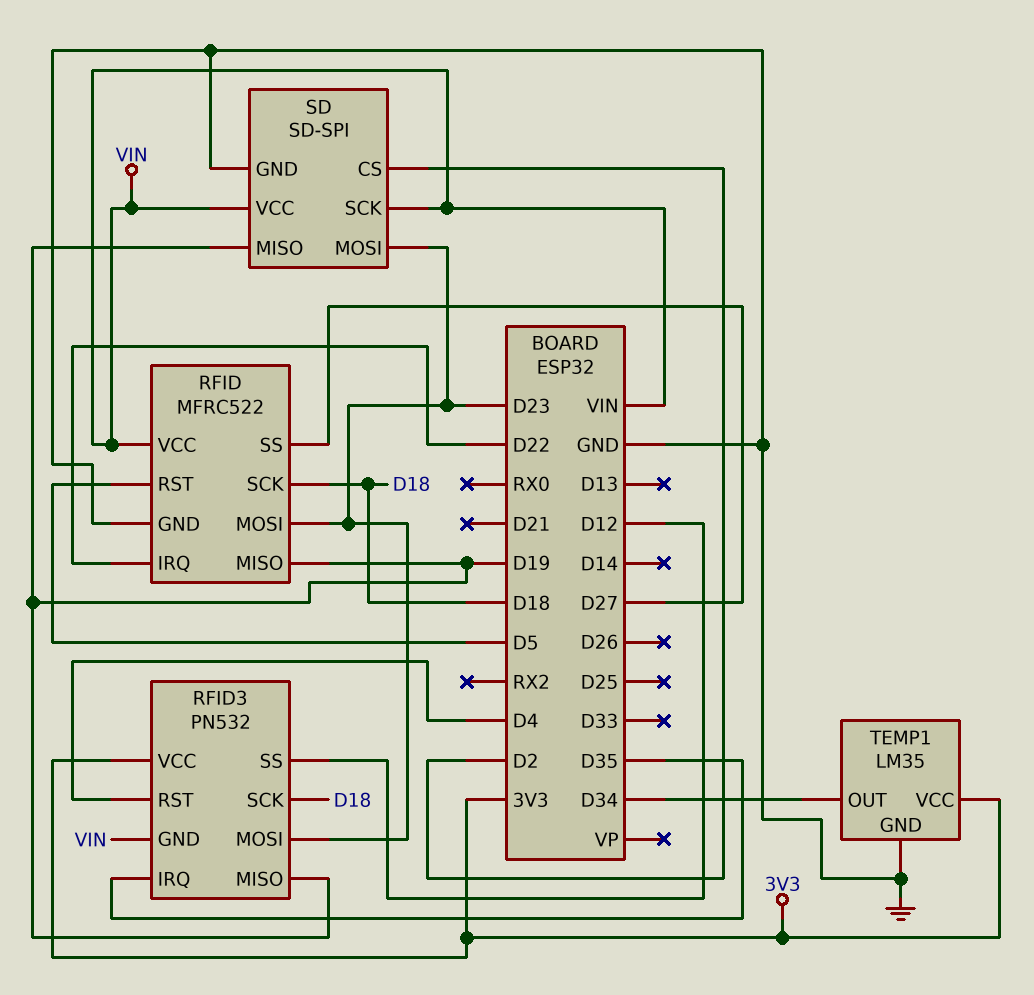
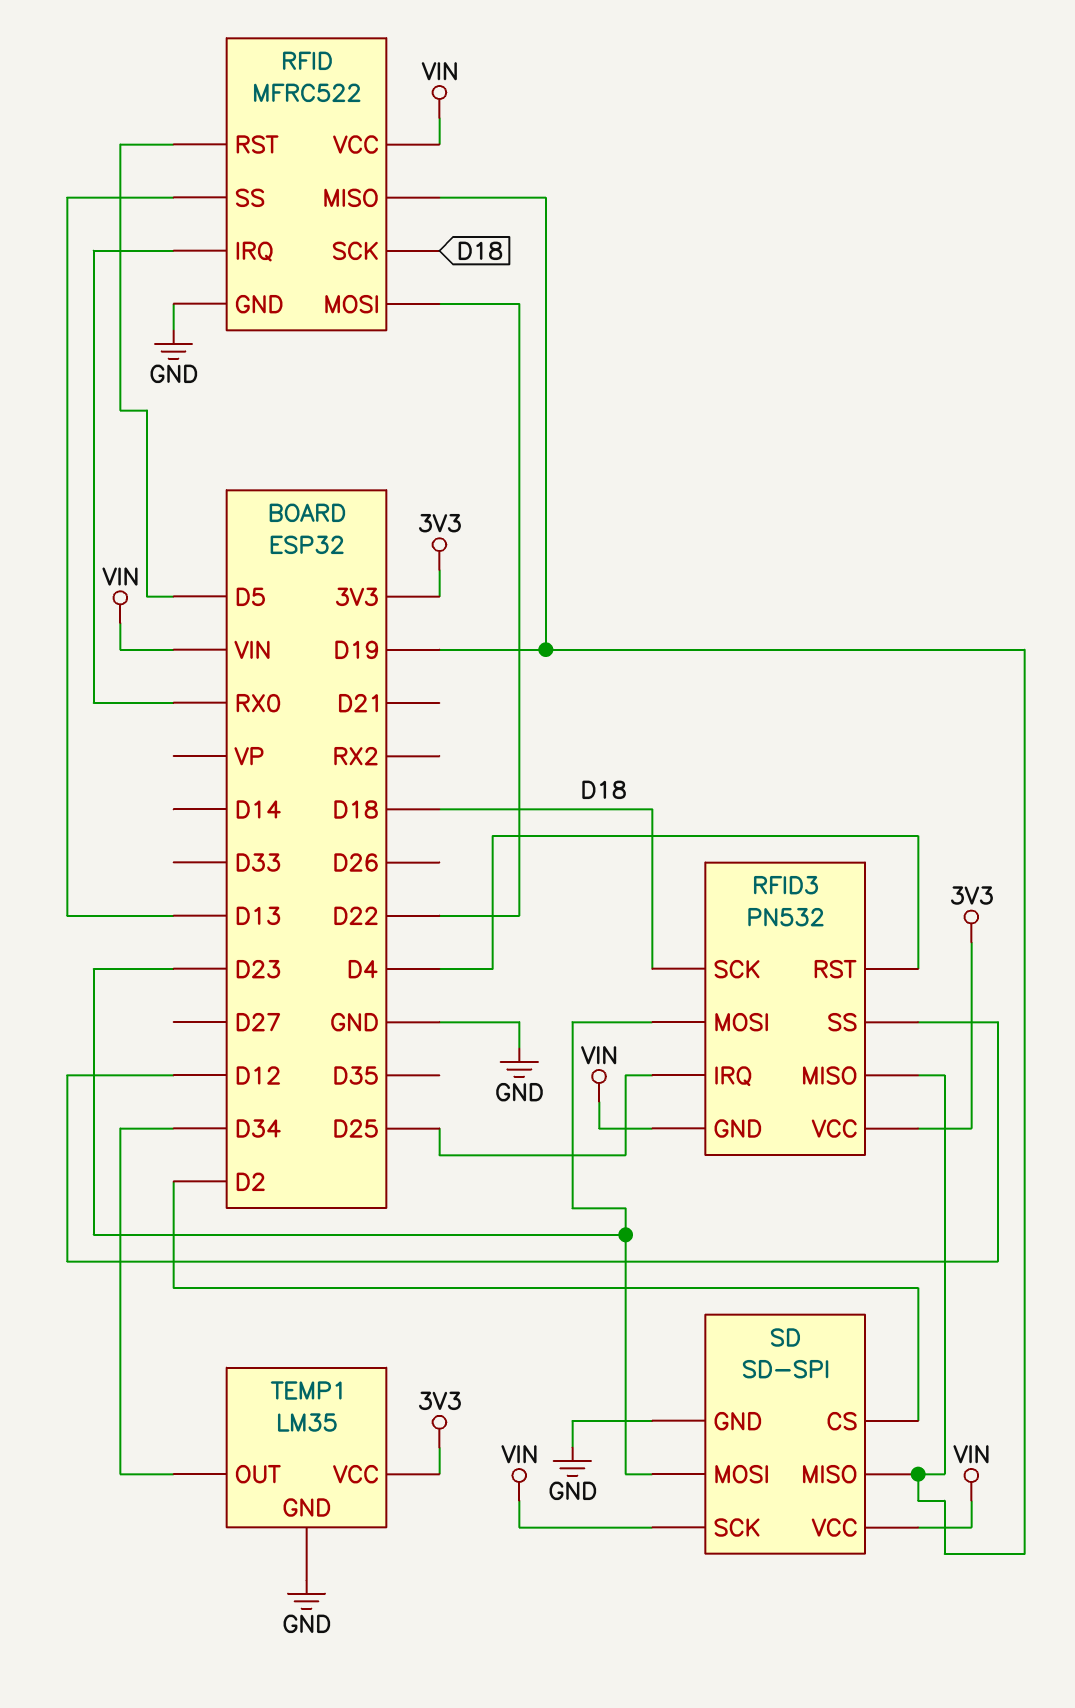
RFID pin IRQ: D22 -> RX0
RFID pin MOSI: D23 -> D22
RFID pin SS: D27 -> D13
RFID3 pin IRQ: D35 -> D25

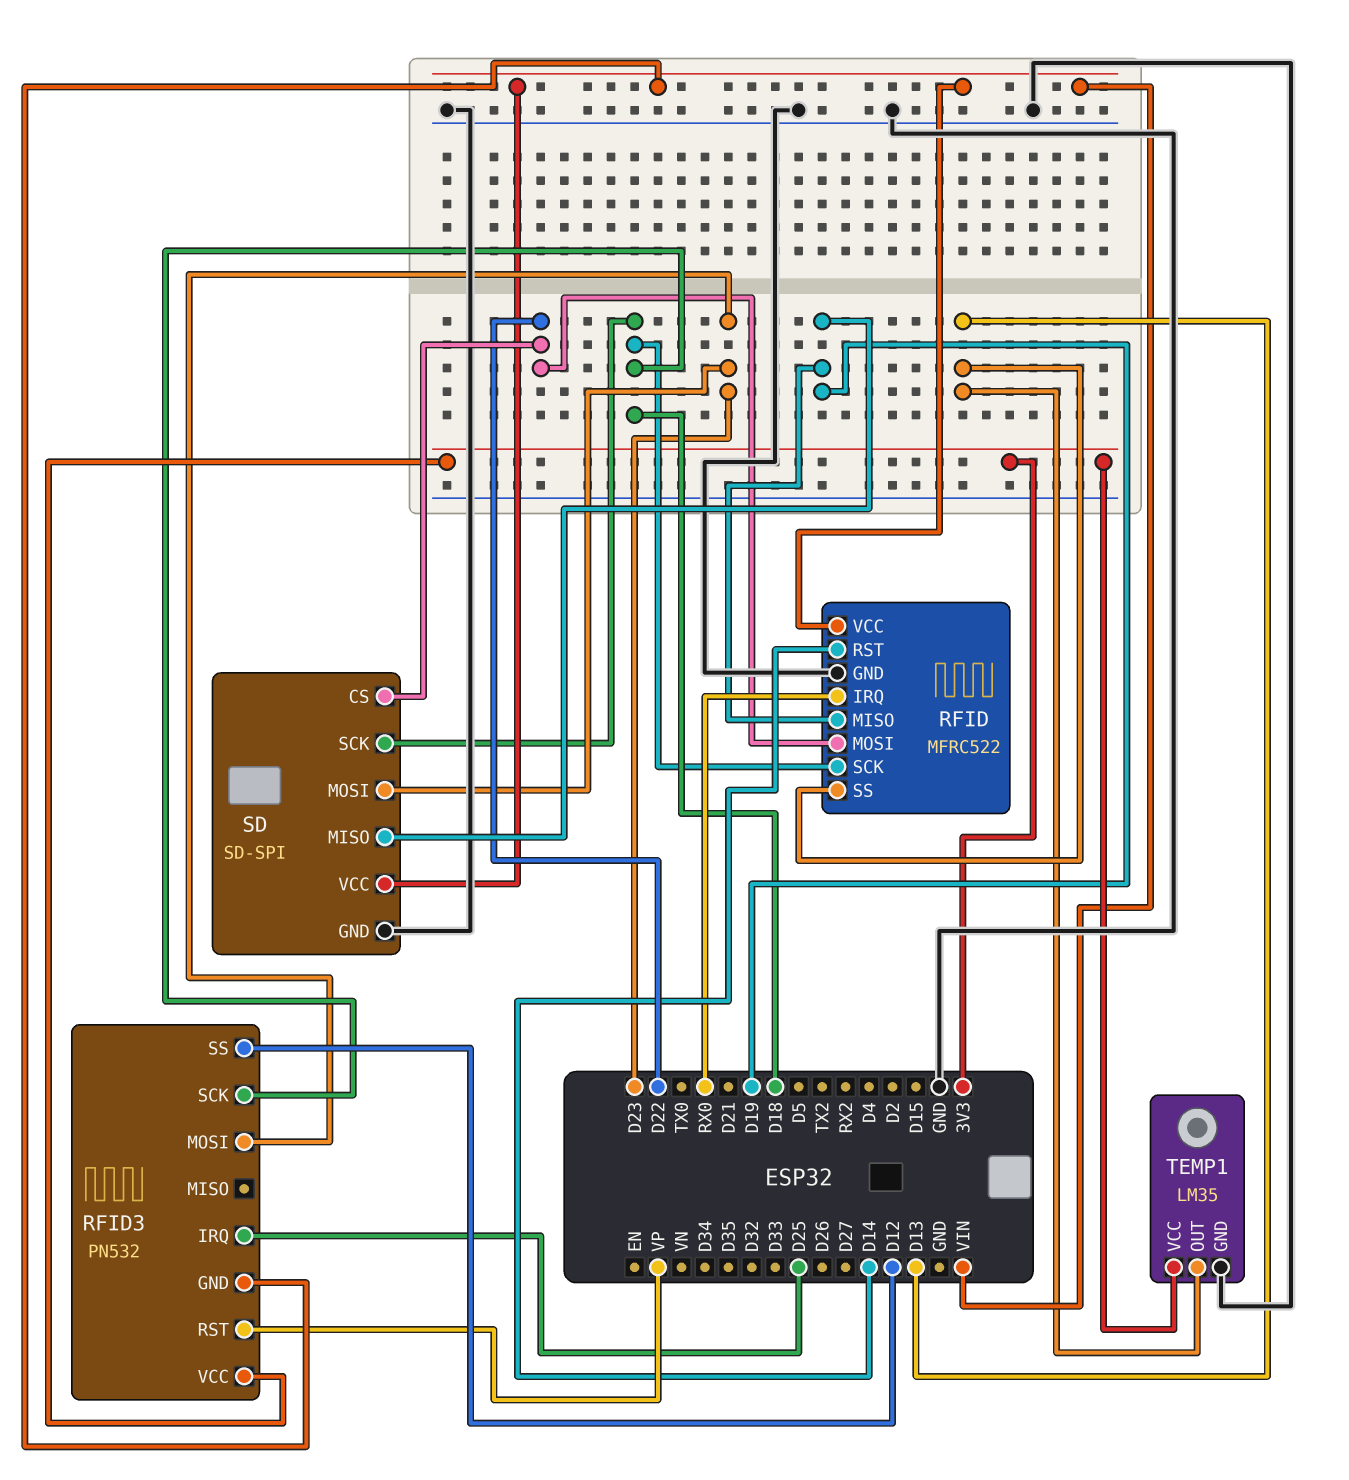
RFID pin RST: D5 -> D14
RFID3 pin MISO: D19 -> none
RFID3 pin RST: D4 -> VP
SD pin CS: D2 -> D22
SD pin SCK: VIN -> D18
TEMP1 pin OUT: D34 -> D13

